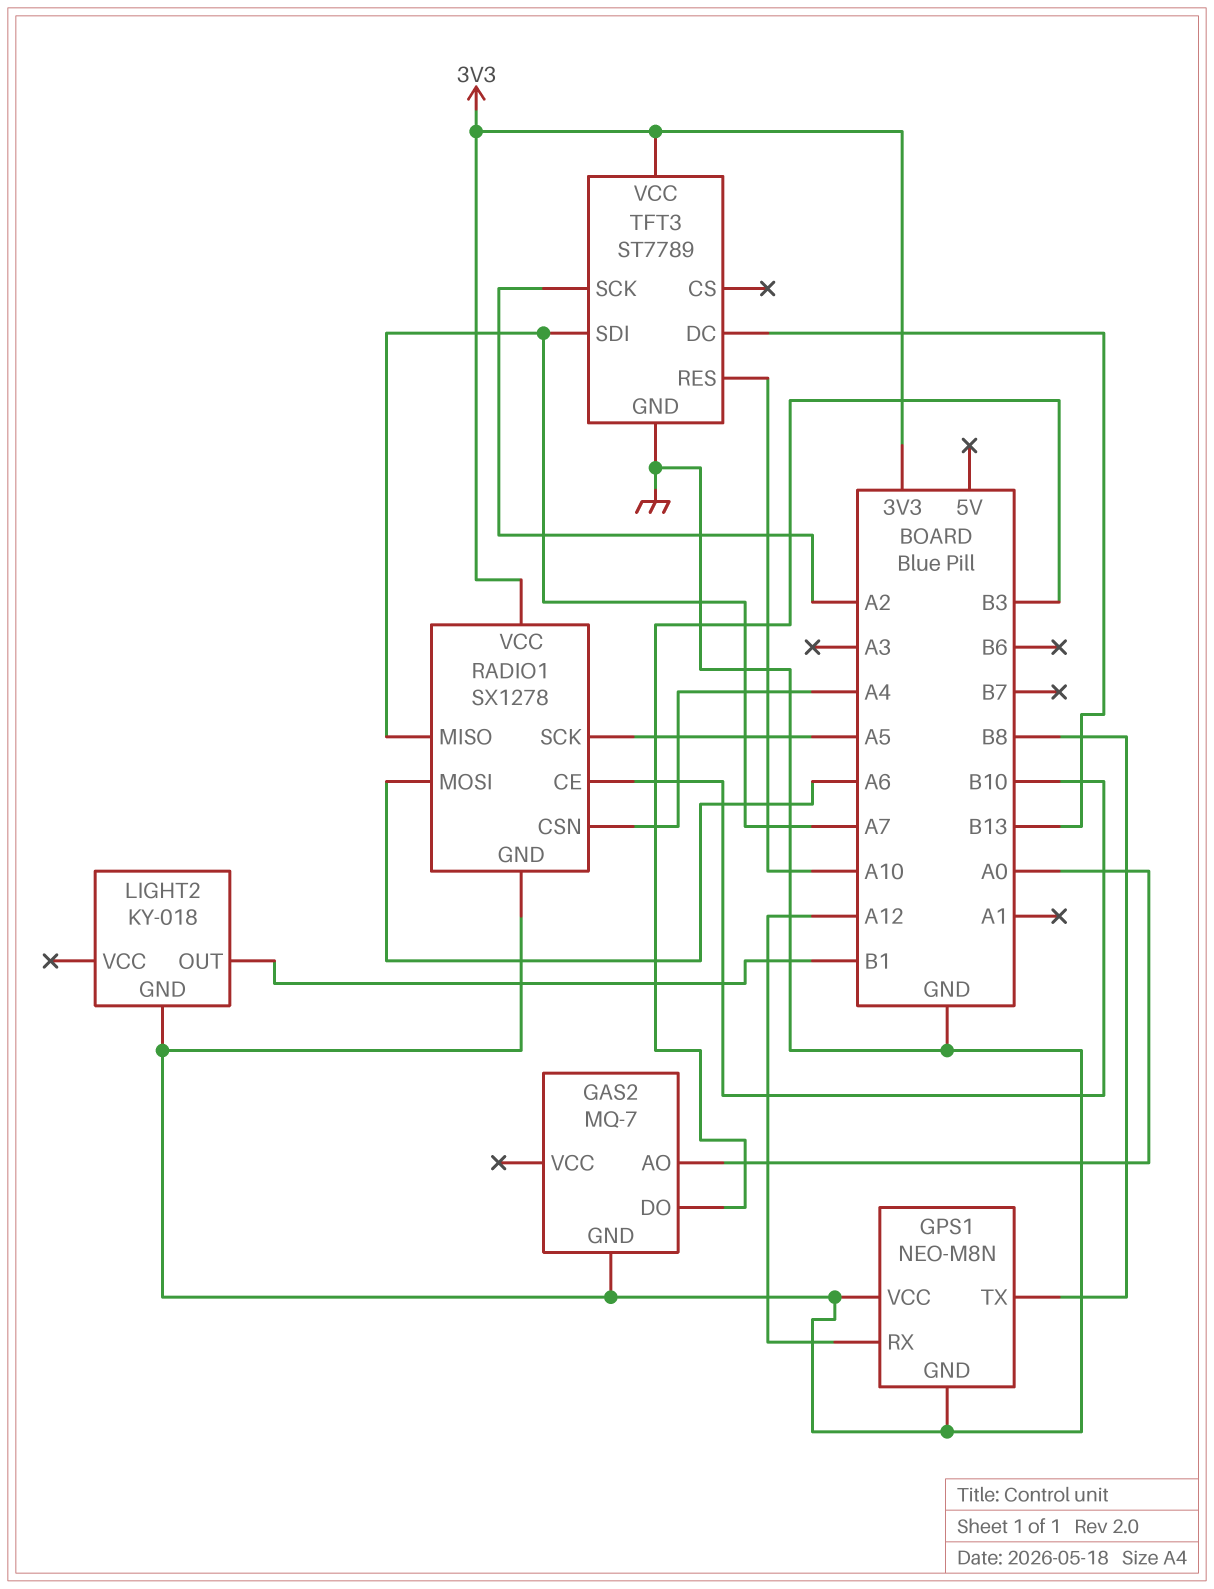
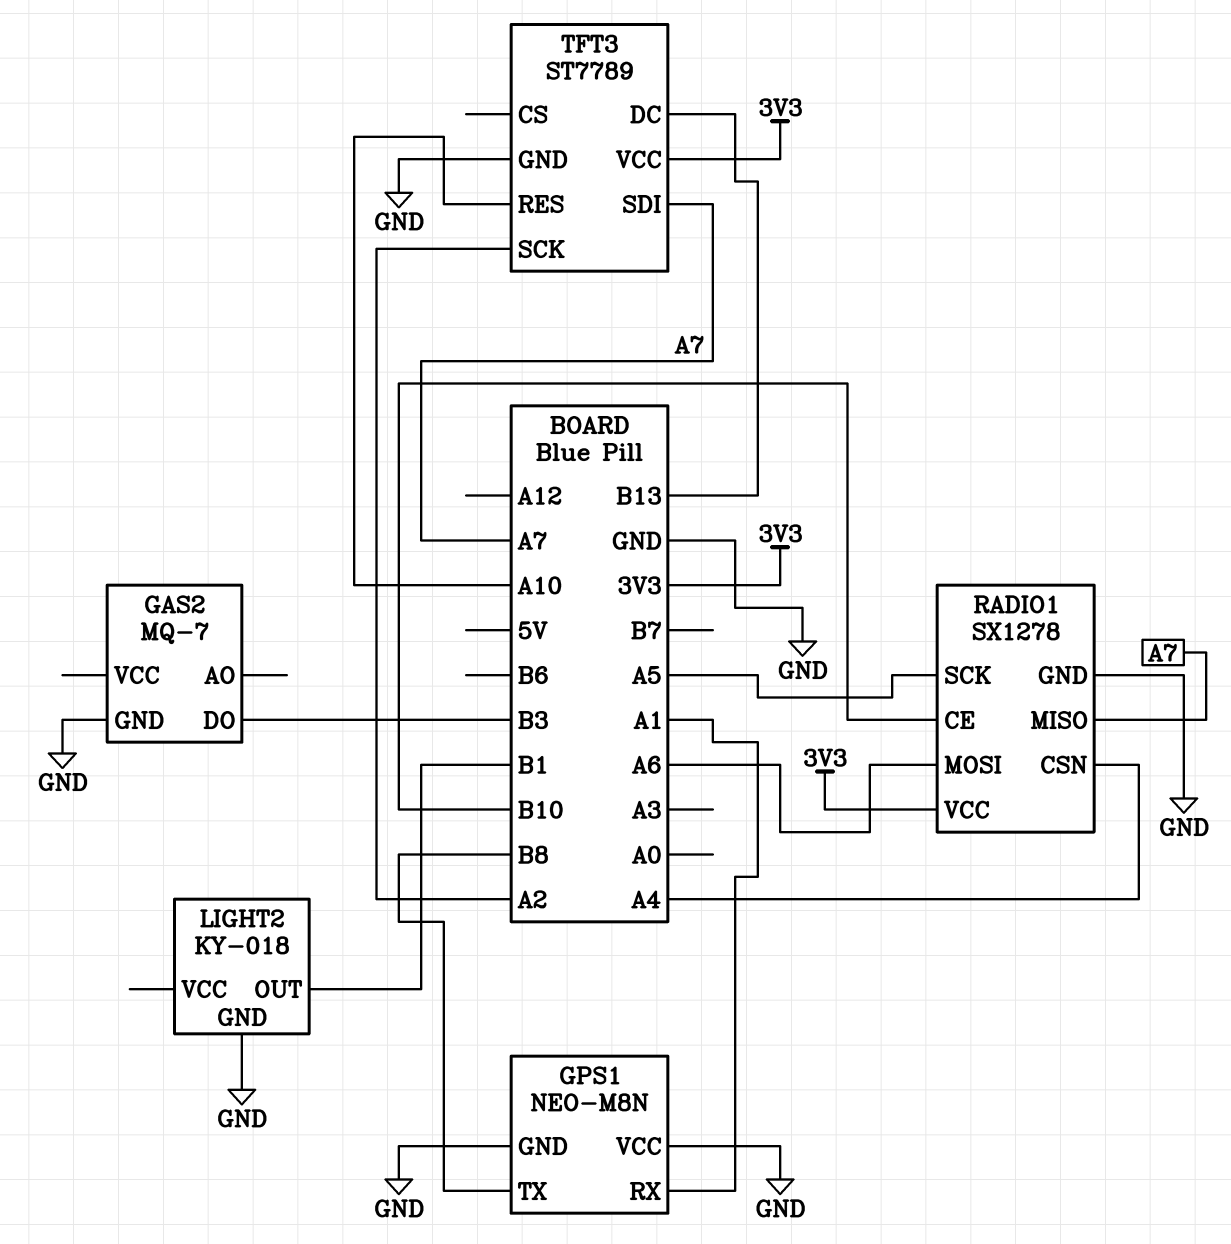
GAS2 pin AO: A0 -> none
GPS1 pin RX: A12 -> A1

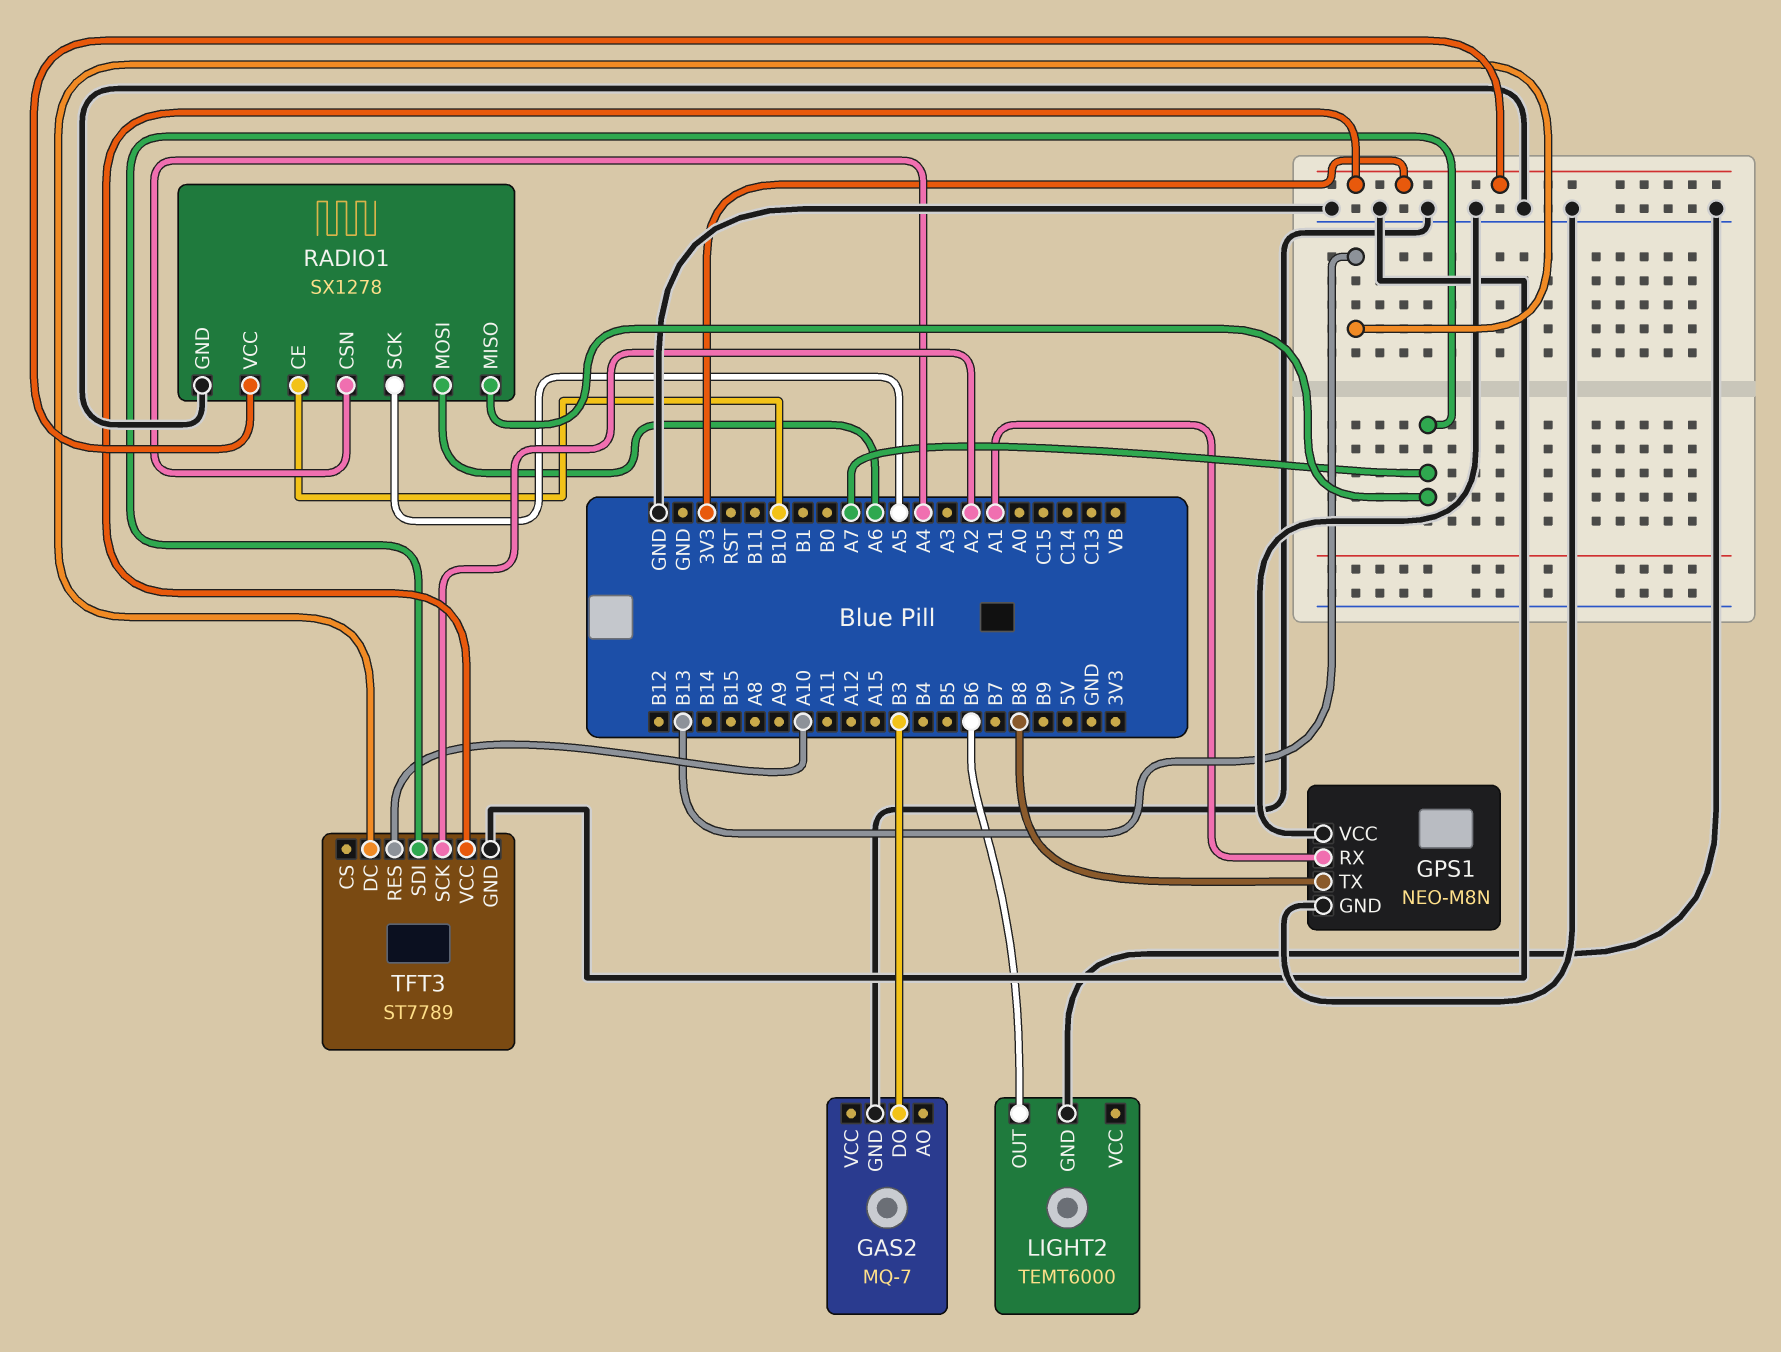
LIGHT2: KY-018 -> TEMT6000
LIGHT2 pin OUT: B1 -> B6

